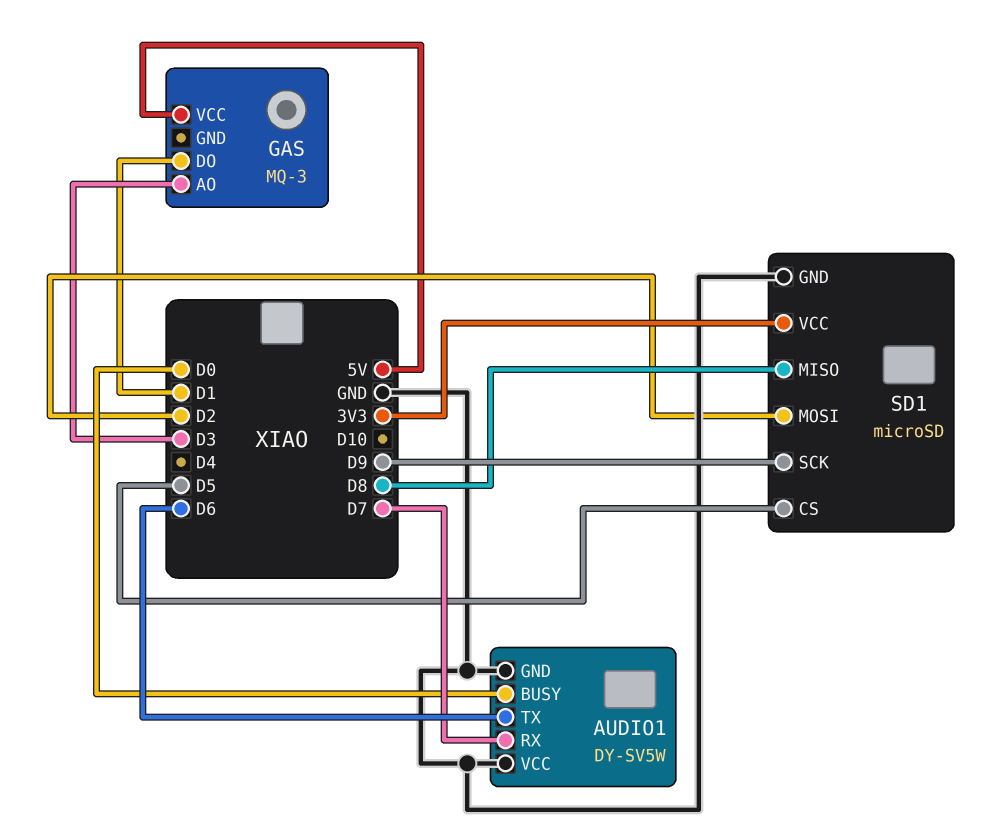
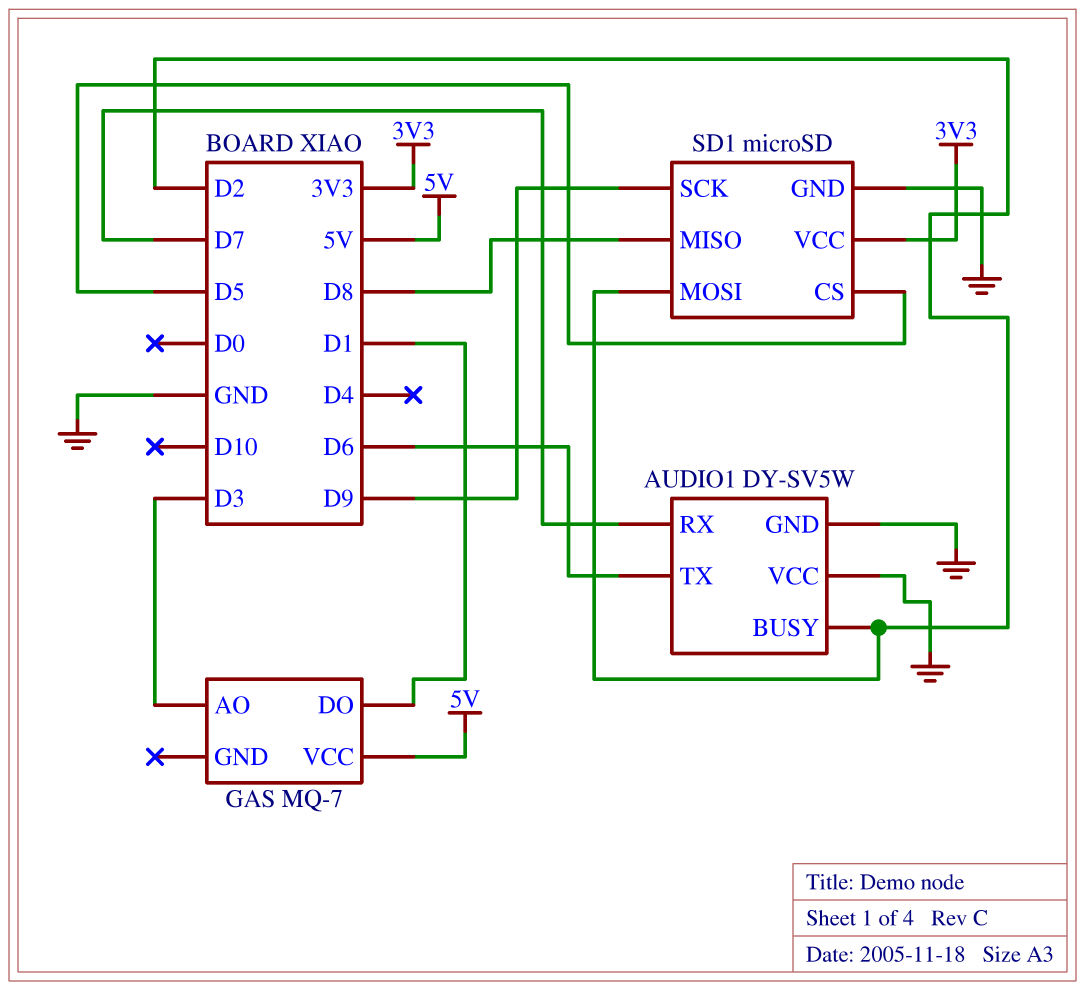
AUDIO1 pin BUSY: D0 -> D2
GAS: MQ-3 -> MQ-7

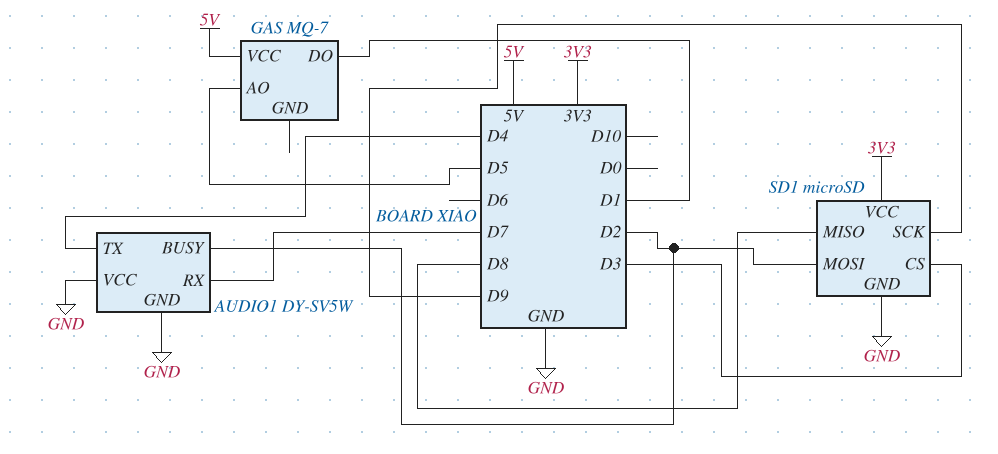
AUDIO1 pin TX: D6 -> D4
GAS pin AO: D3 -> D5
SD1 pin CS: D5 -> D3

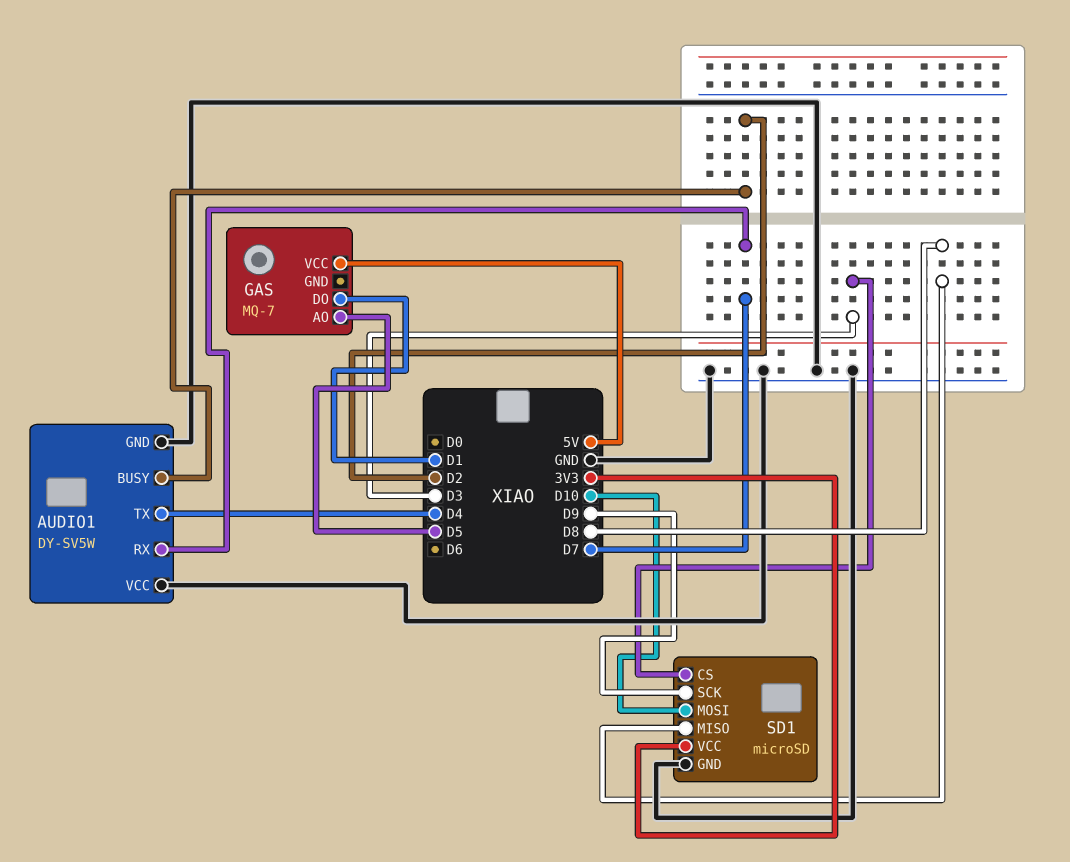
SD1 pin MOSI: D2 -> D10

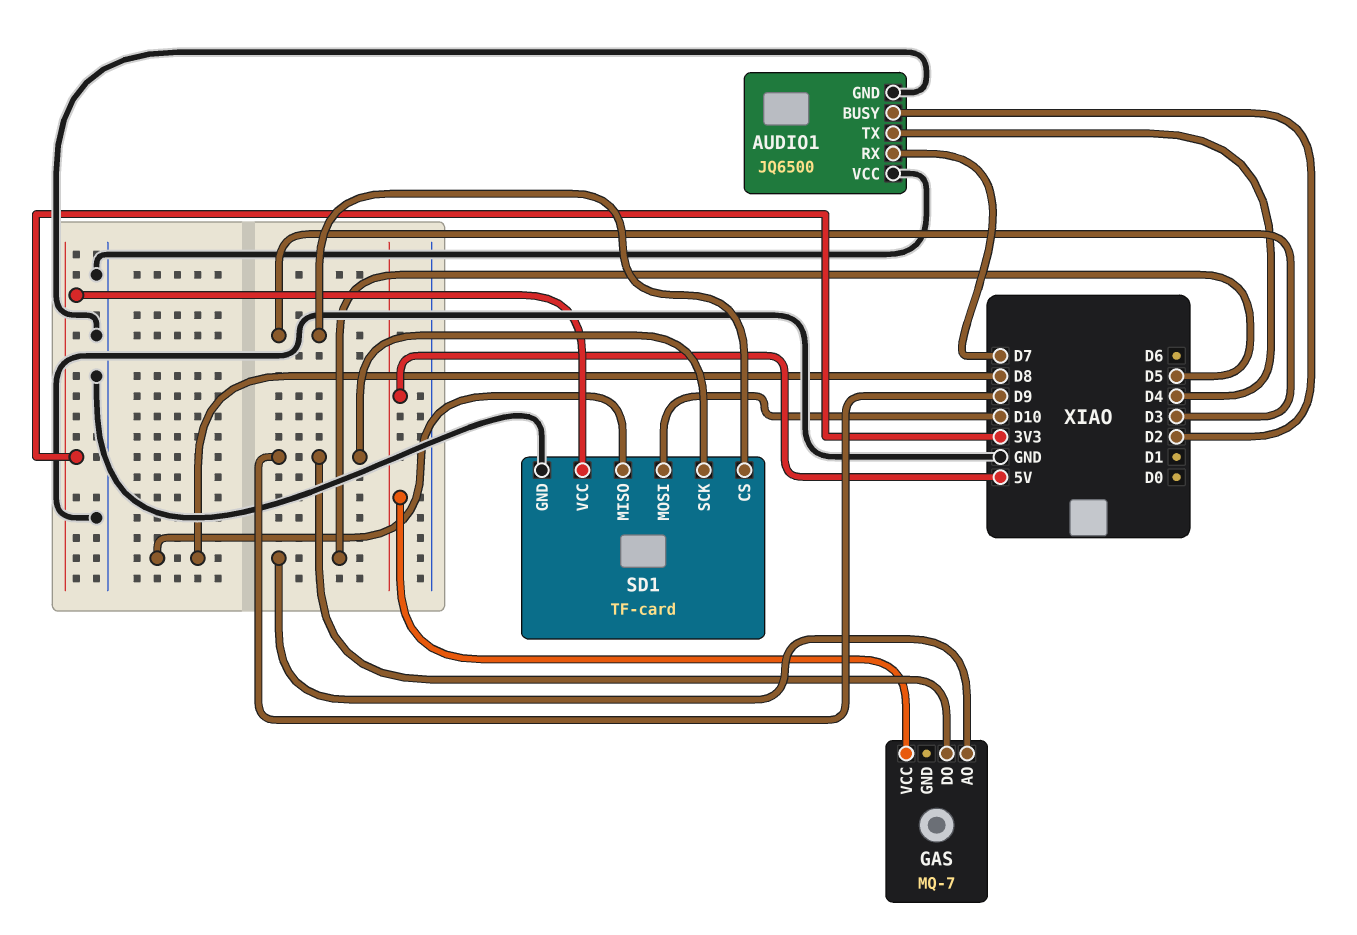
AUDIO1: DY-SV5W -> JQ6500
GAS pin DO: D1 -> D9
SD1: microSD -> TF-card

